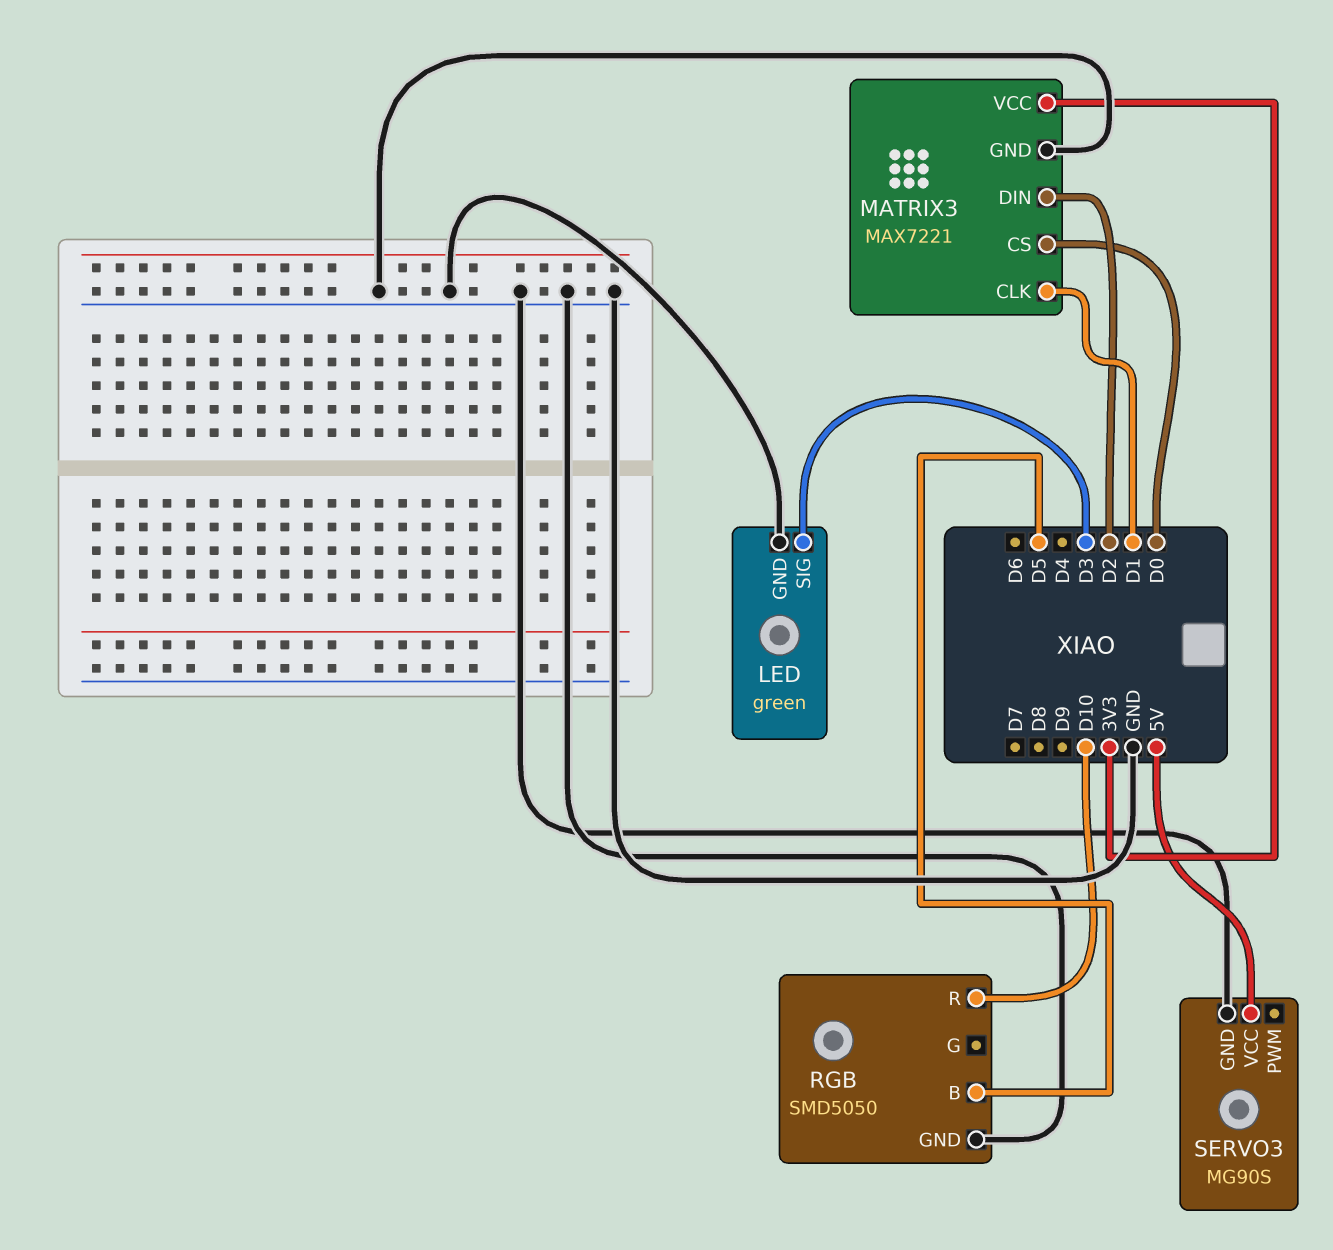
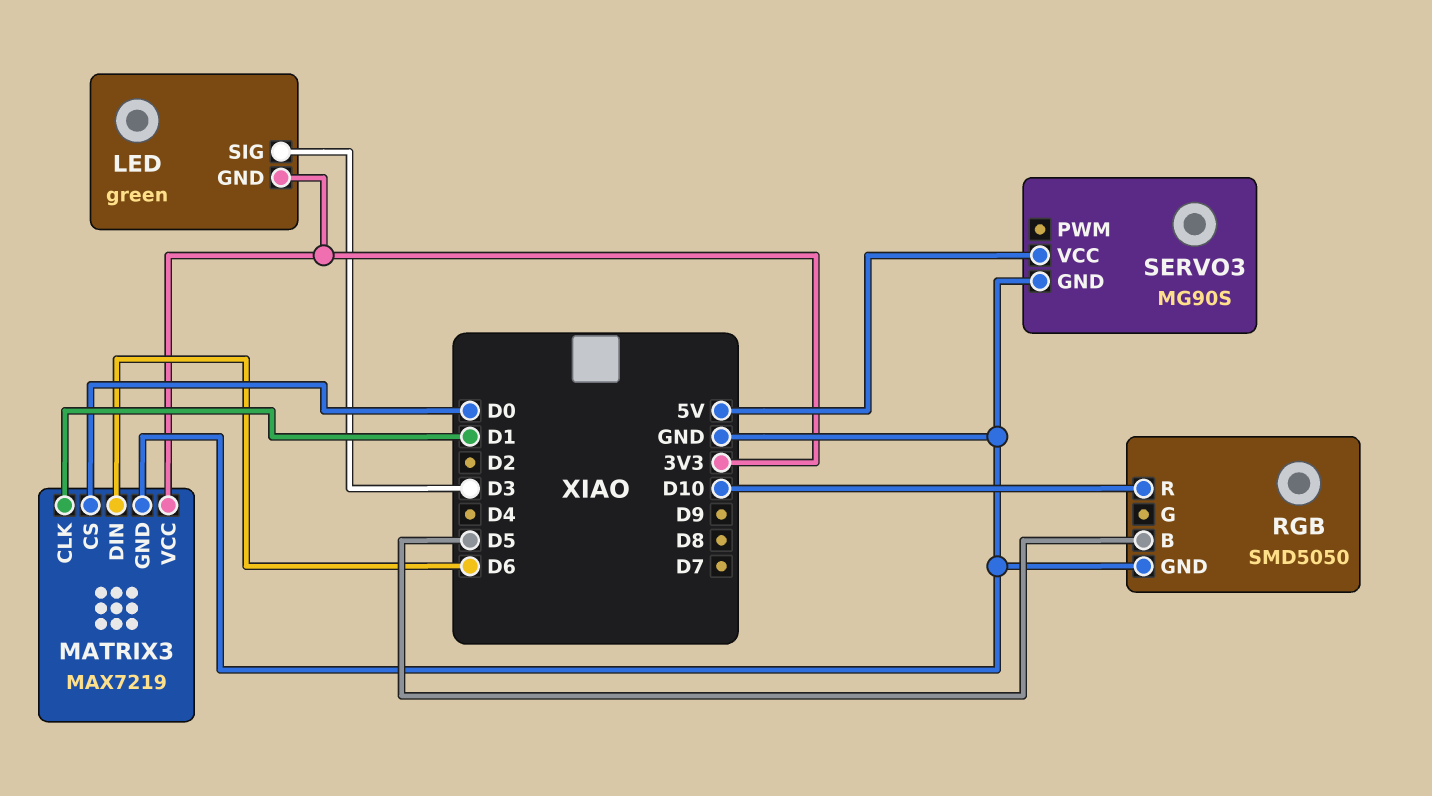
LED pin GND: GND -> 3V3
MATRIX3: MAX7221 -> MAX7219
MATRIX3 pin DIN: D2 -> D6

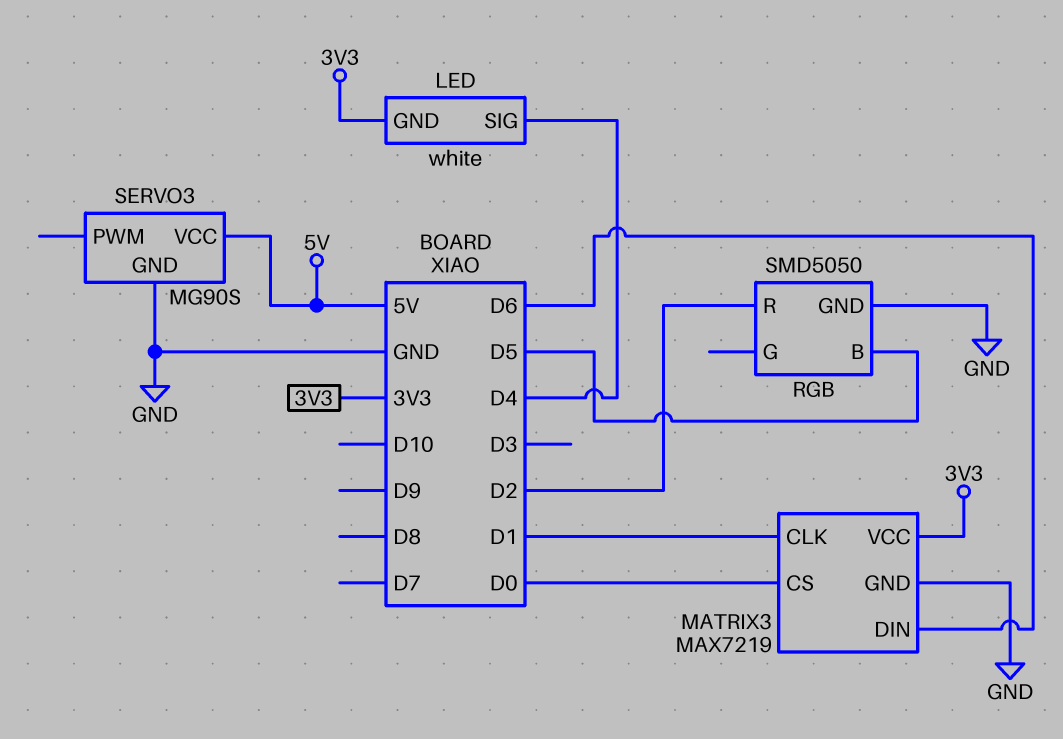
LED: green -> white
LED pin SIG: D3 -> D4
RGB pin R: D10 -> D2

